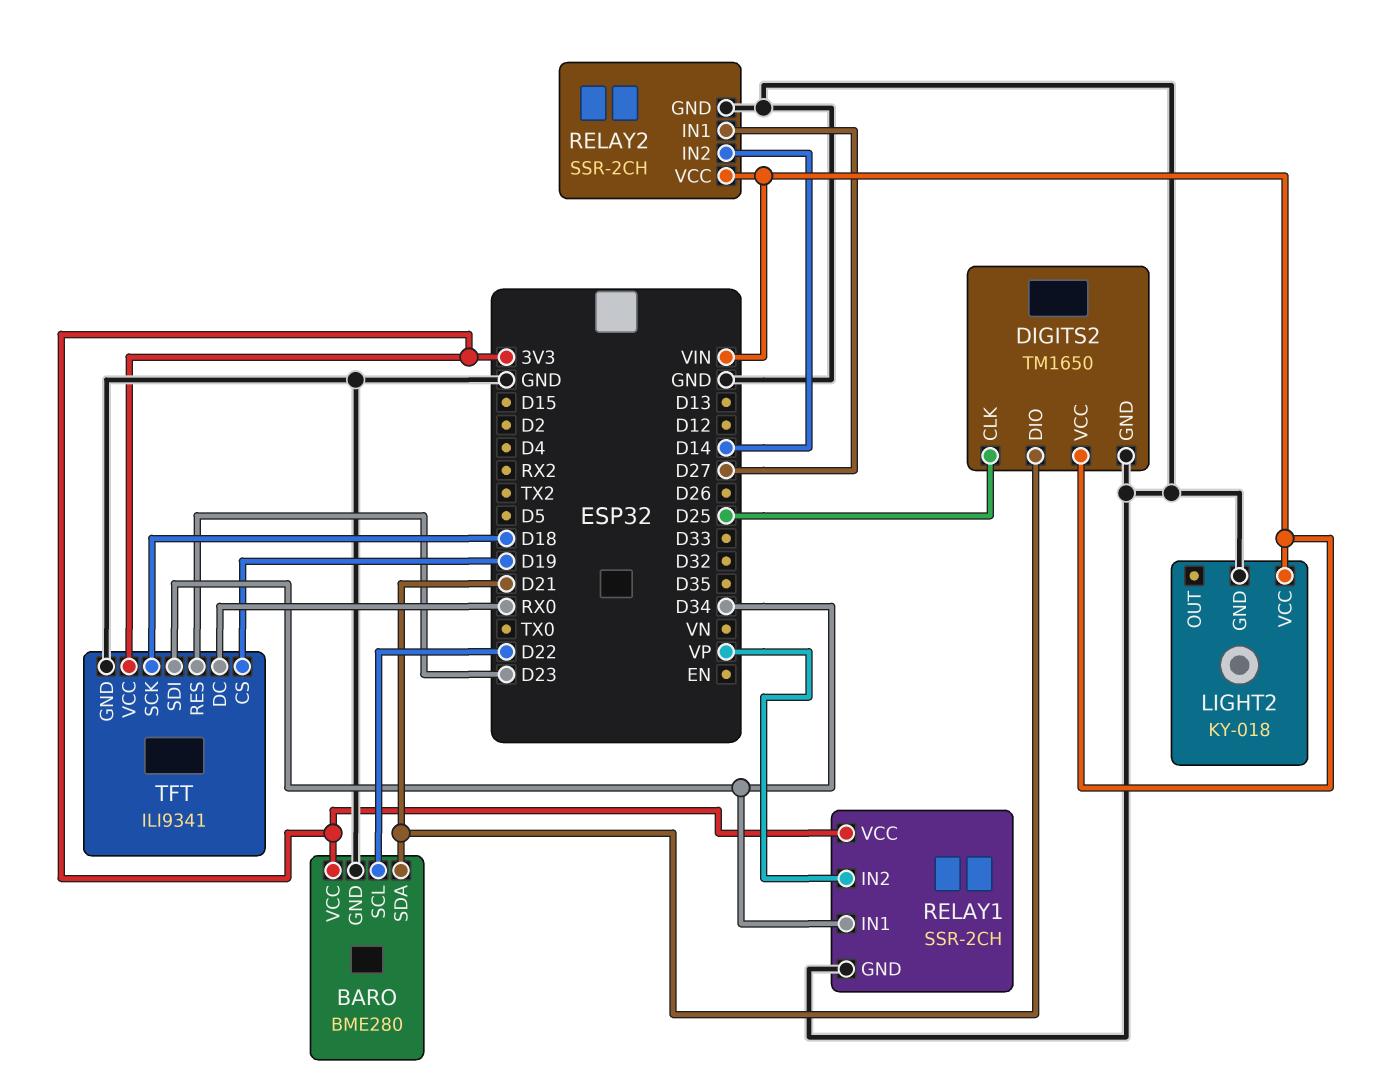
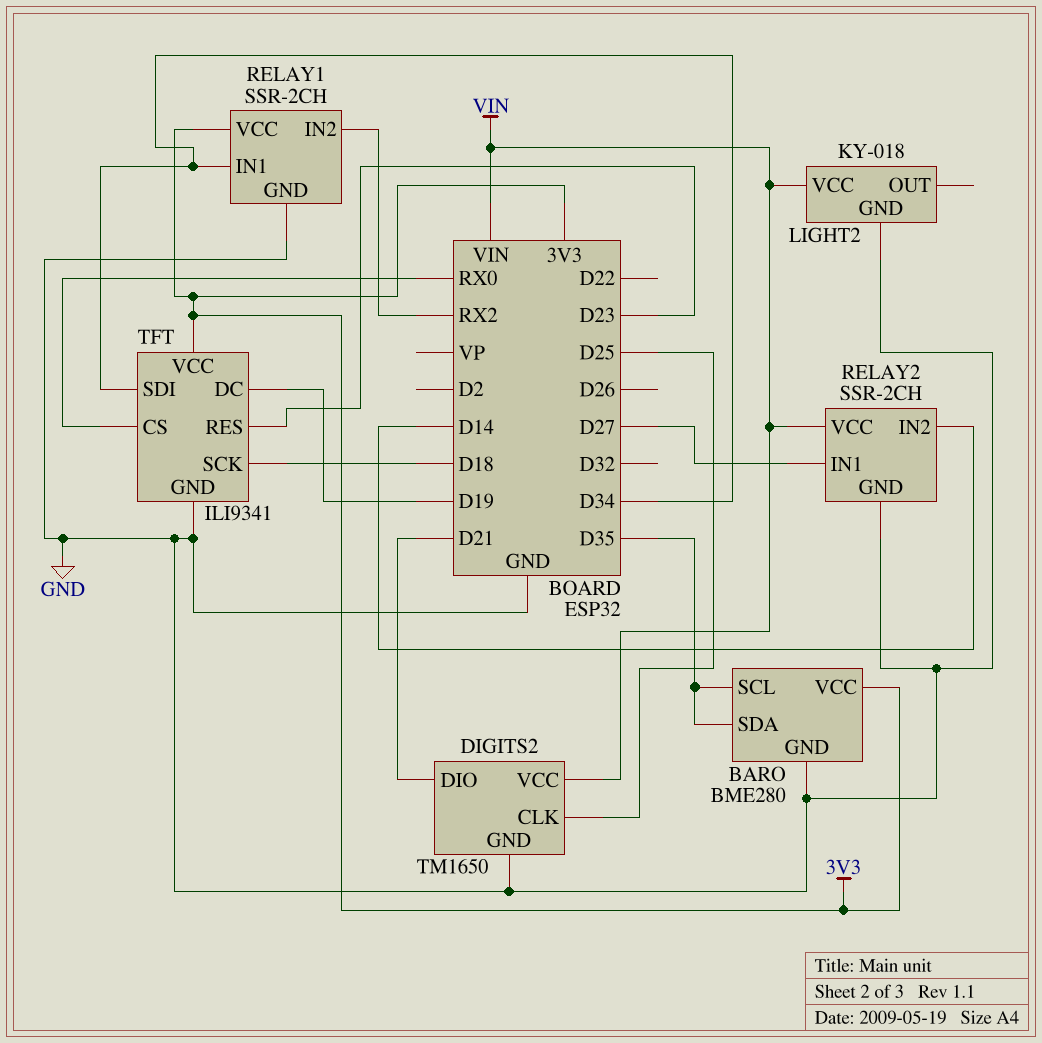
BARO pin SCL: D22 -> D35
BARO pin SDA: D21 -> D35
RELAY1 pin IN2: VP -> RX2
TFT pin CS: D19 -> RX0
TFT pin DC: RX0 -> D19

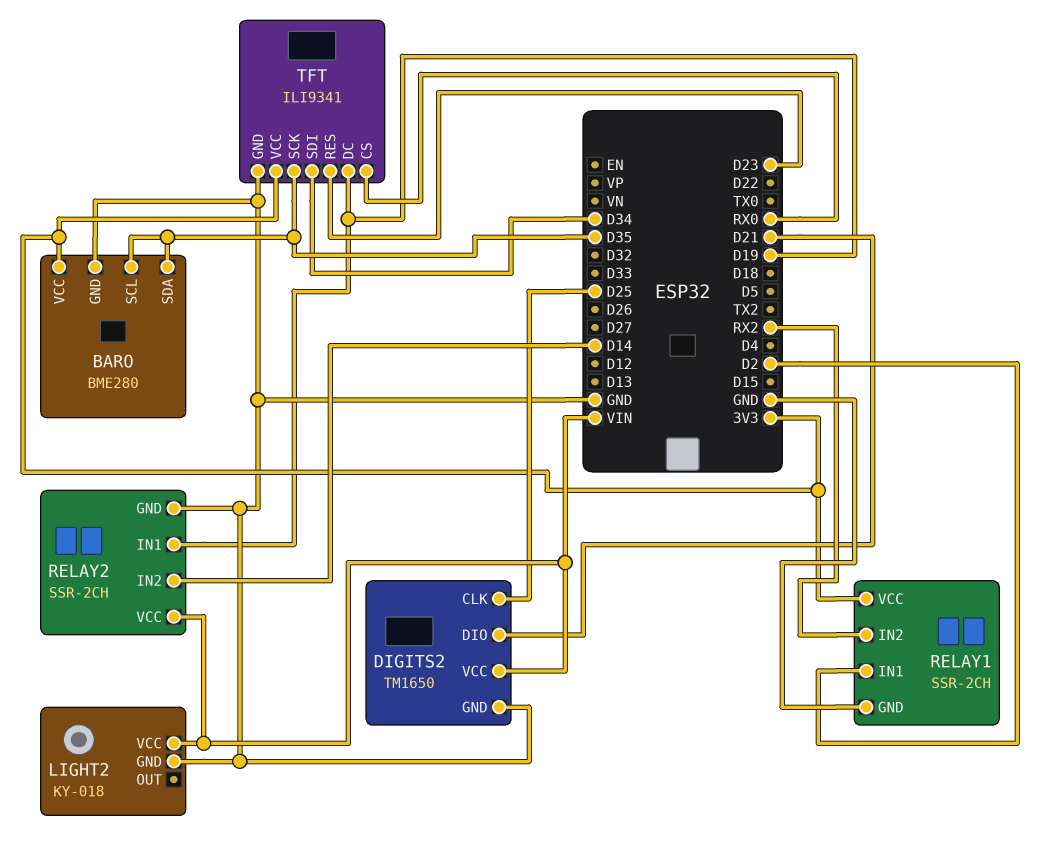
RELAY1 pin IN1: D34 -> D2
RELAY2 pin IN1: D27 -> D19
TFT pin SCK: D18 -> D35

